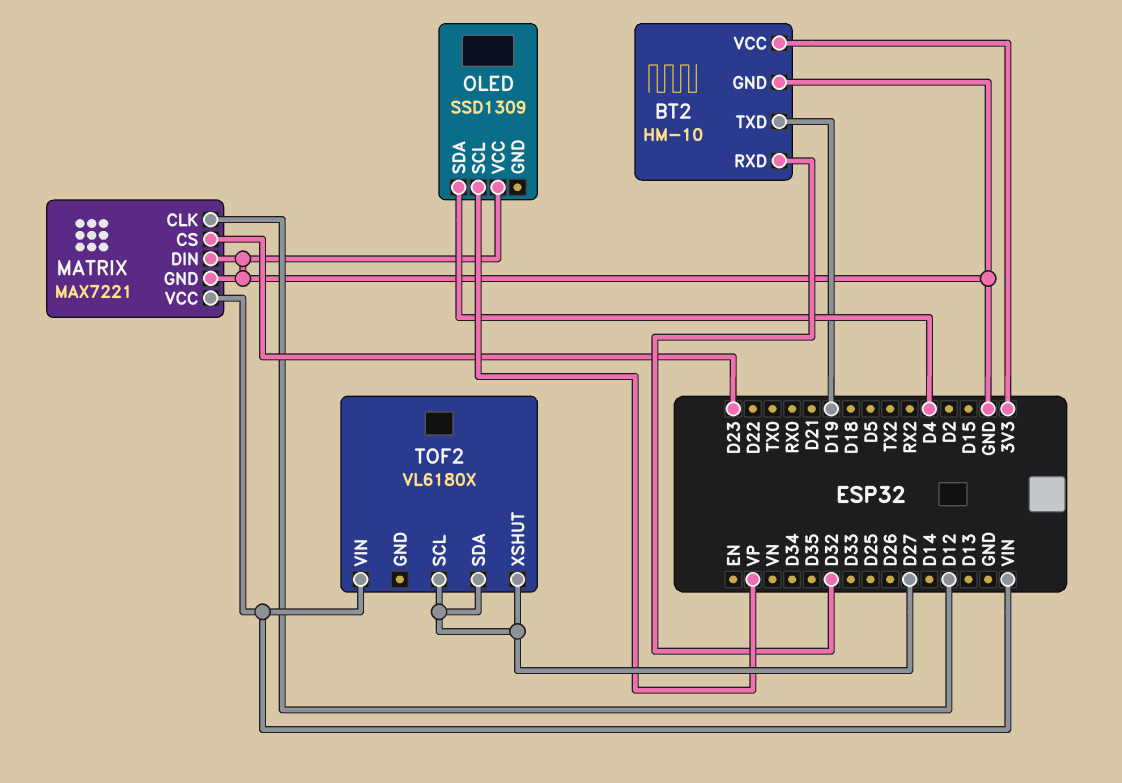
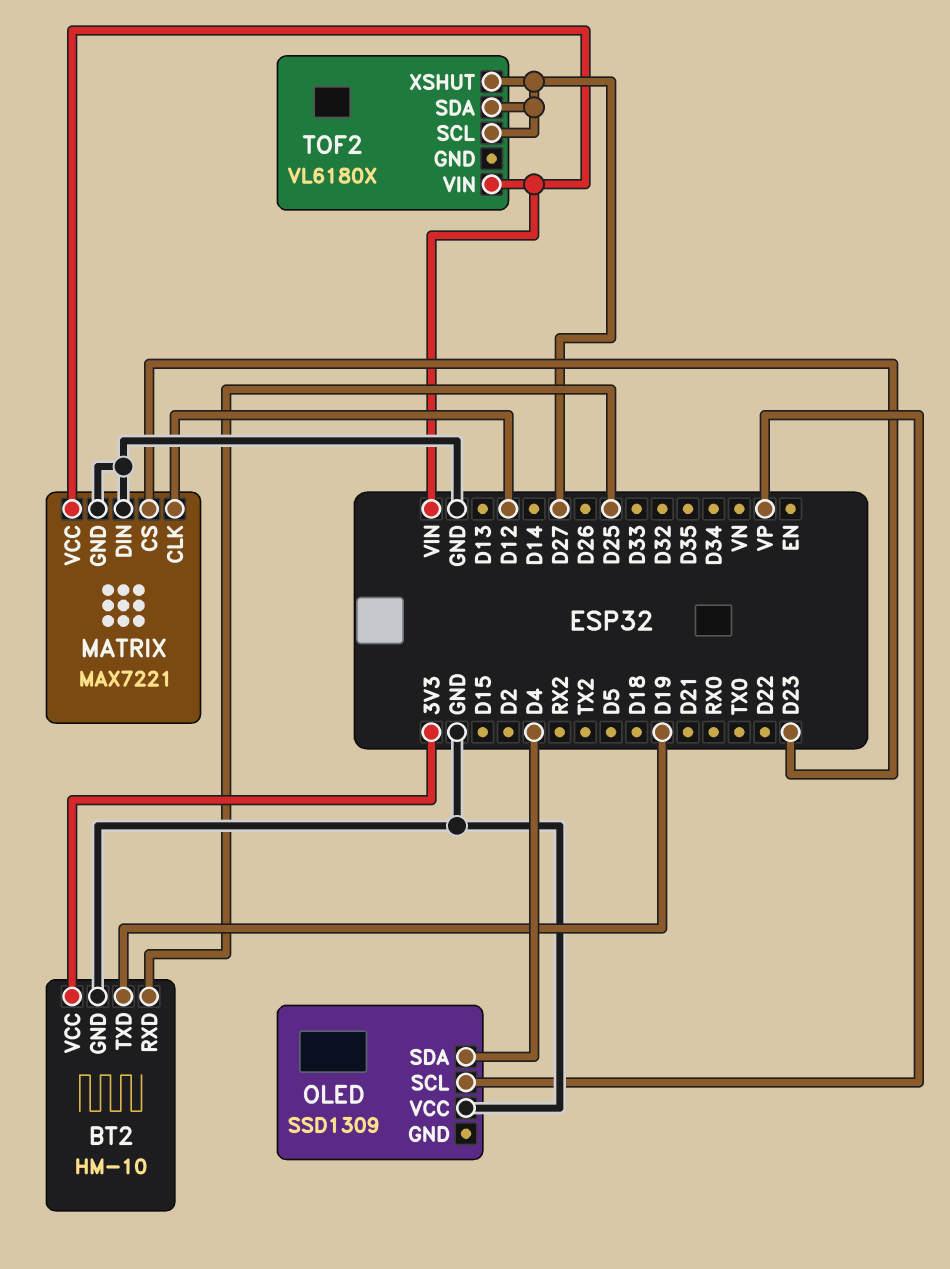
BT2 pin RXD: D32 -> D25

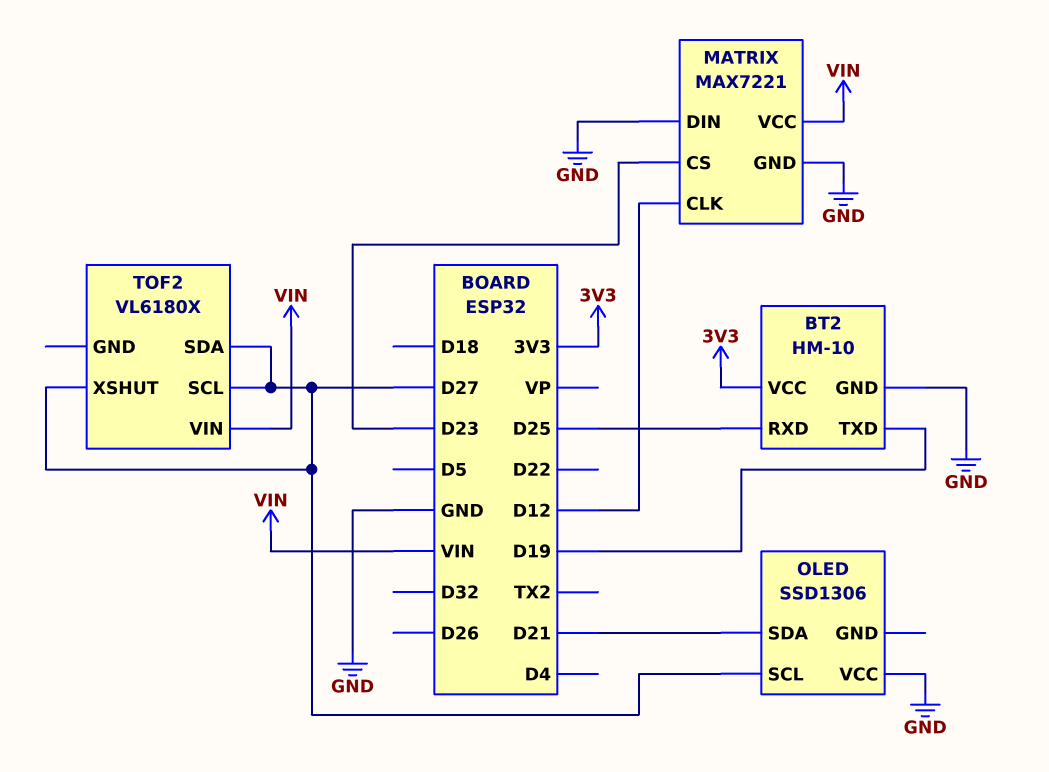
OLED: SSD1309 -> SSD1306
OLED pin SCL: VP -> D27
OLED pin SDA: D4 -> D21

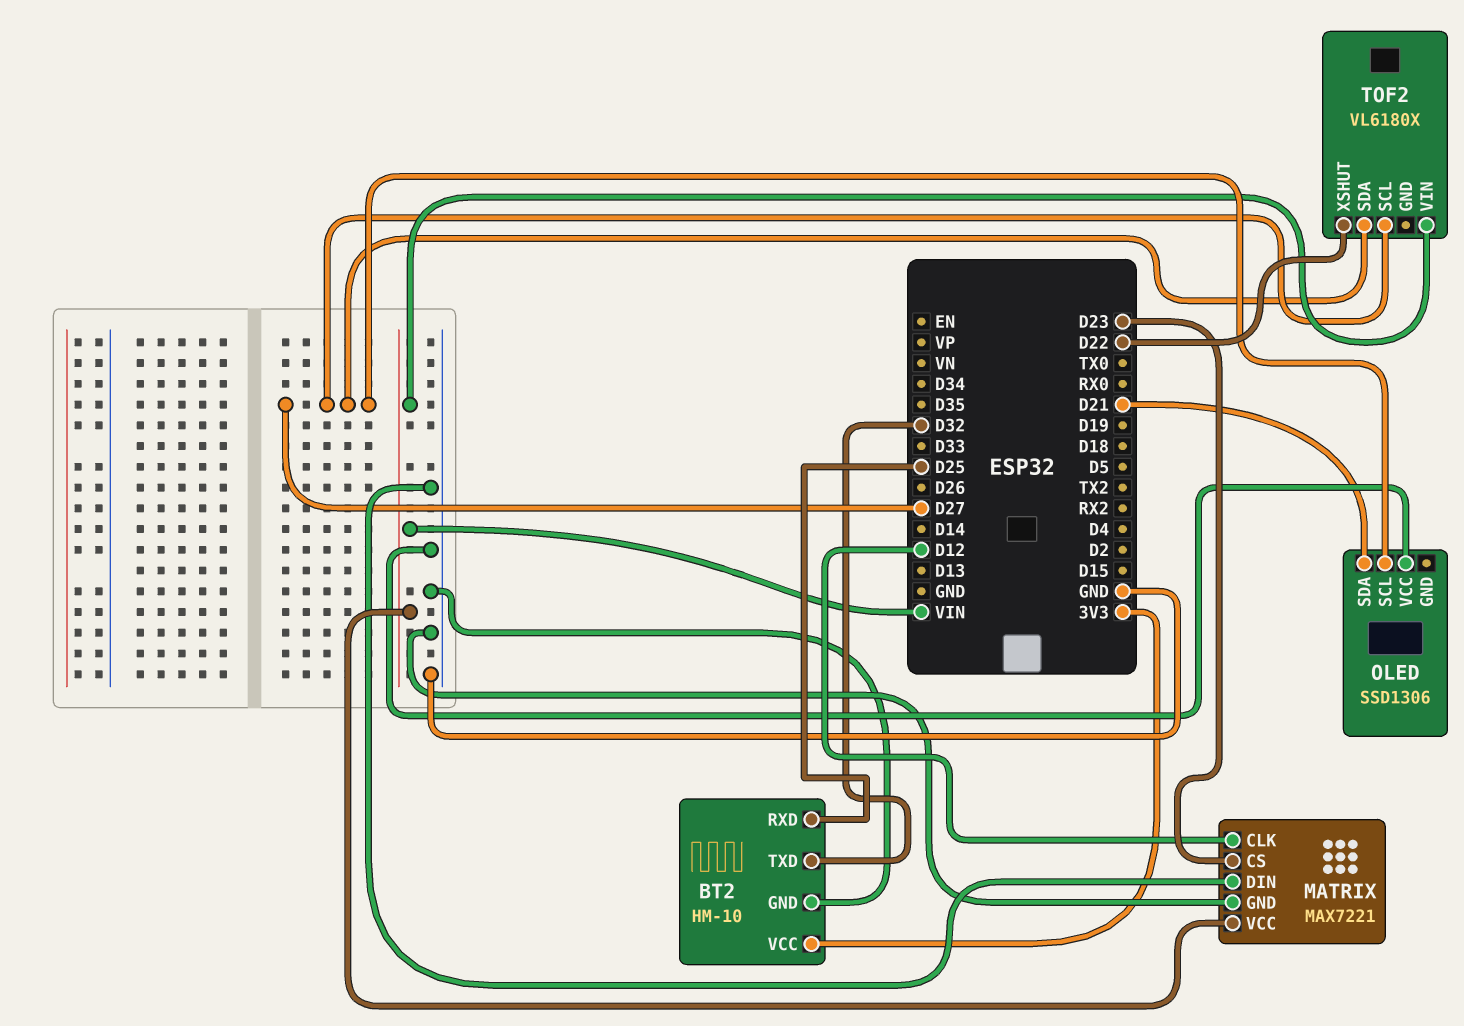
BT2 pin TXD: D19 -> D32
TOF2 pin XSHUT: D27 -> D22

